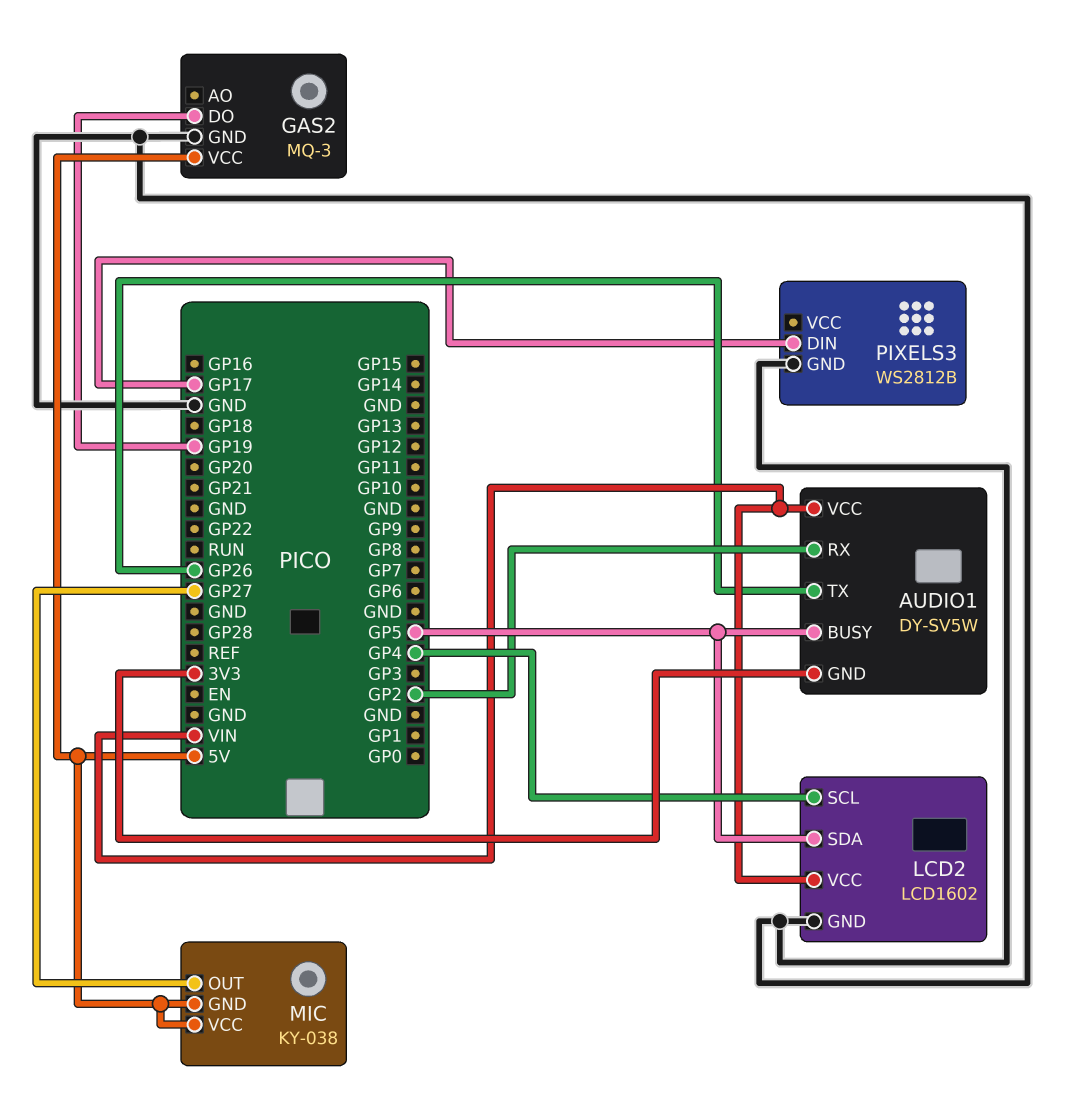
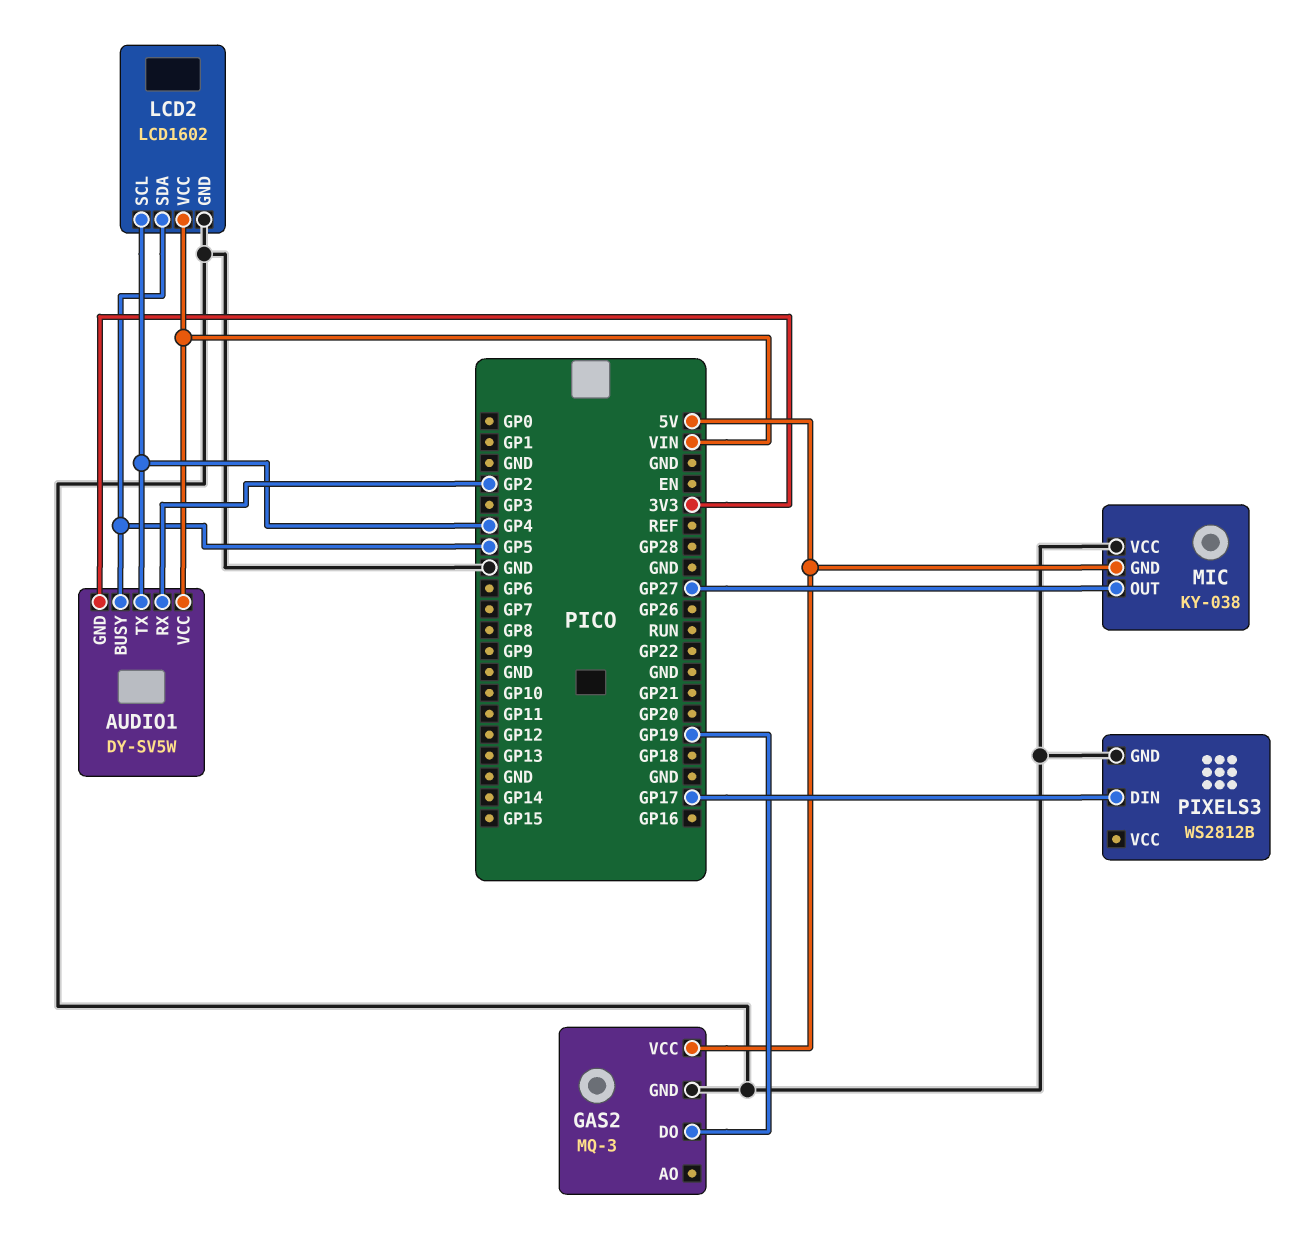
AUDIO1 pin TX: GP26 -> GP4
MIC pin VCC: 5V -> GND

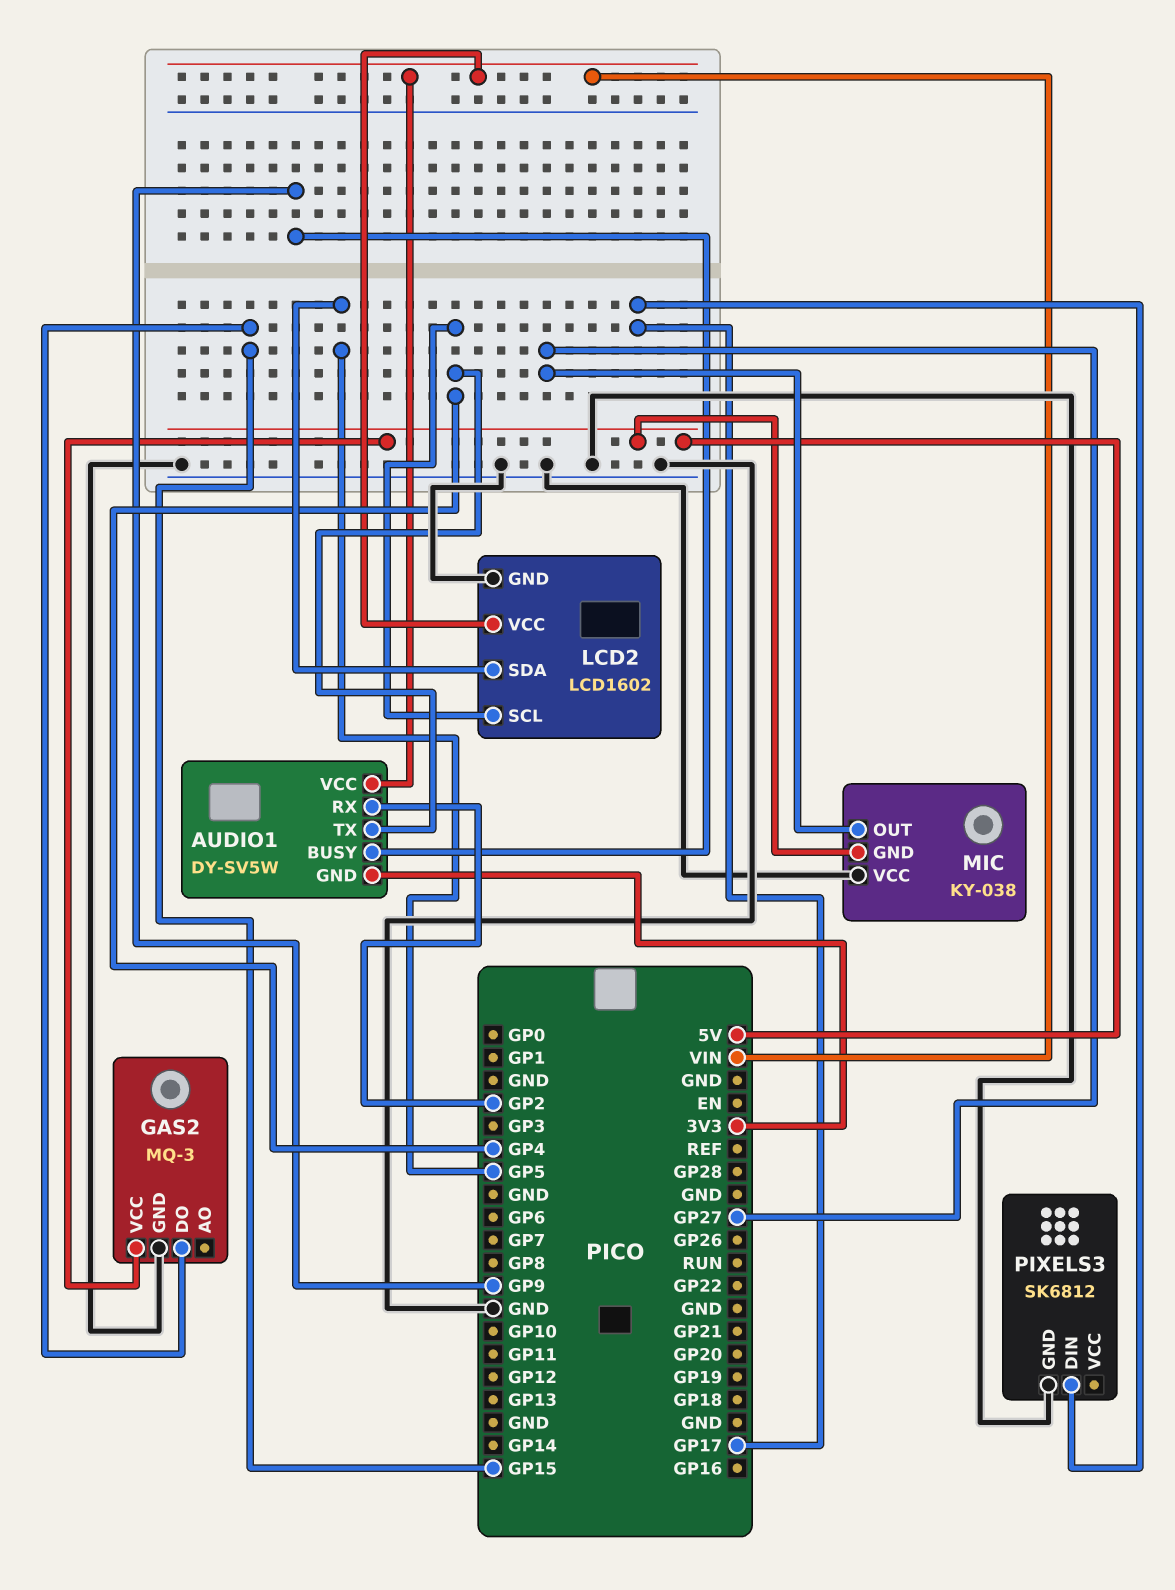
AUDIO1 pin BUSY: GP5 -> GP9
GAS2 pin DO: GP19 -> GP15
PIXELS3: WS2812B -> SK6812

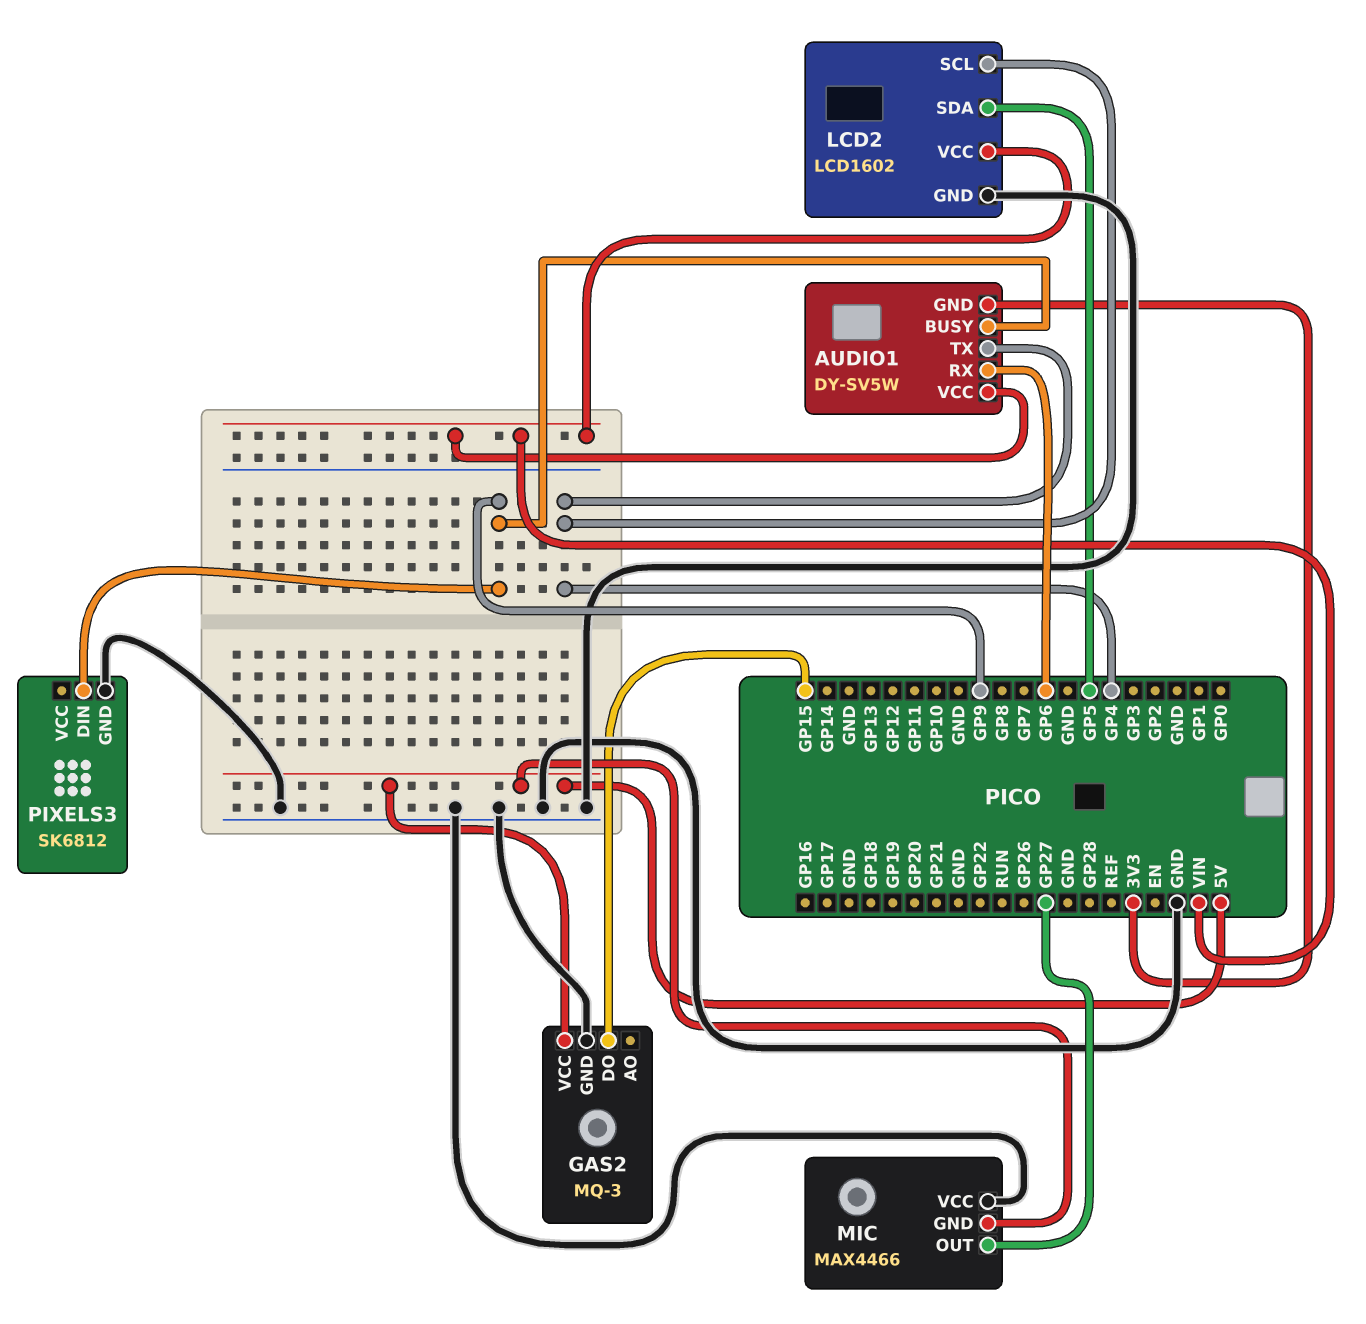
AUDIO1 pin RX: GP2 -> GP6
MIC: KY-038 -> MAX4466
PIXELS3 pin DIN: GP17 -> GP9

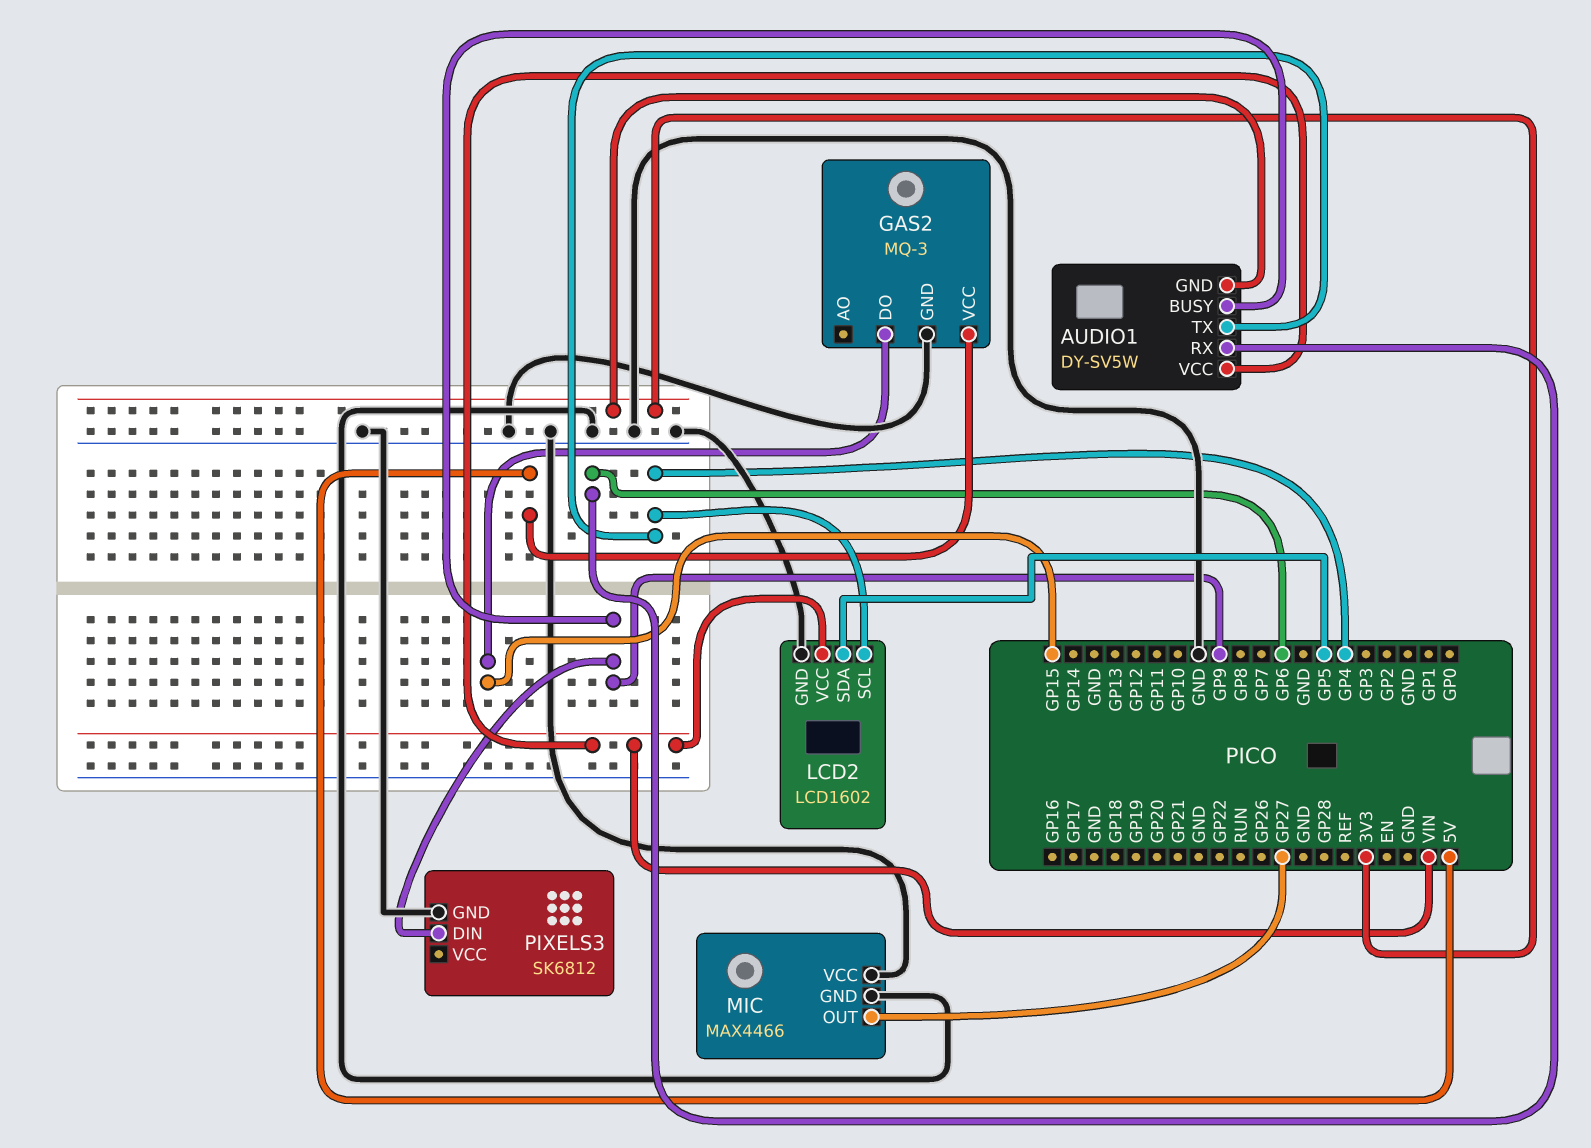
MIC pin GND: 5V -> GND

